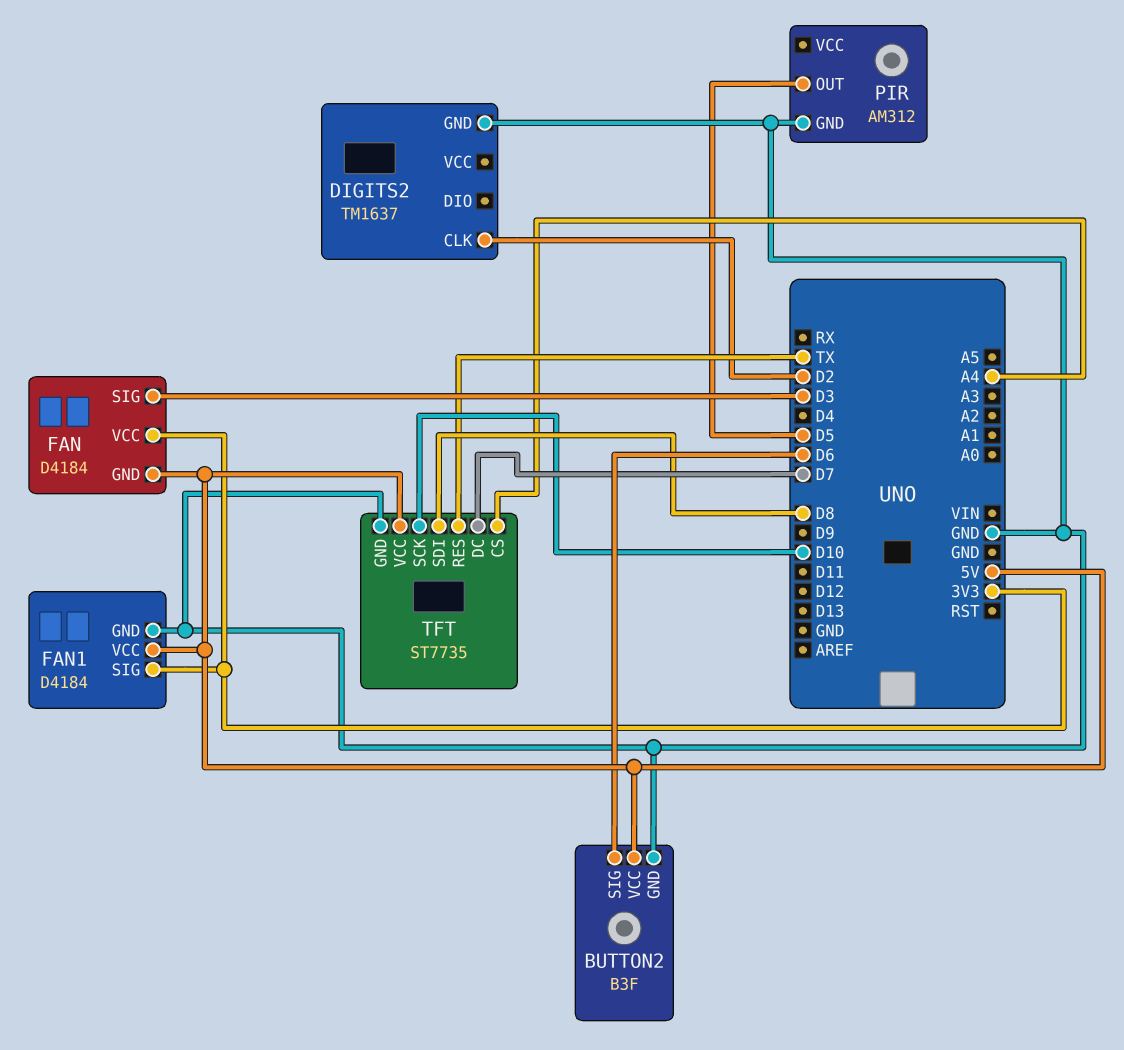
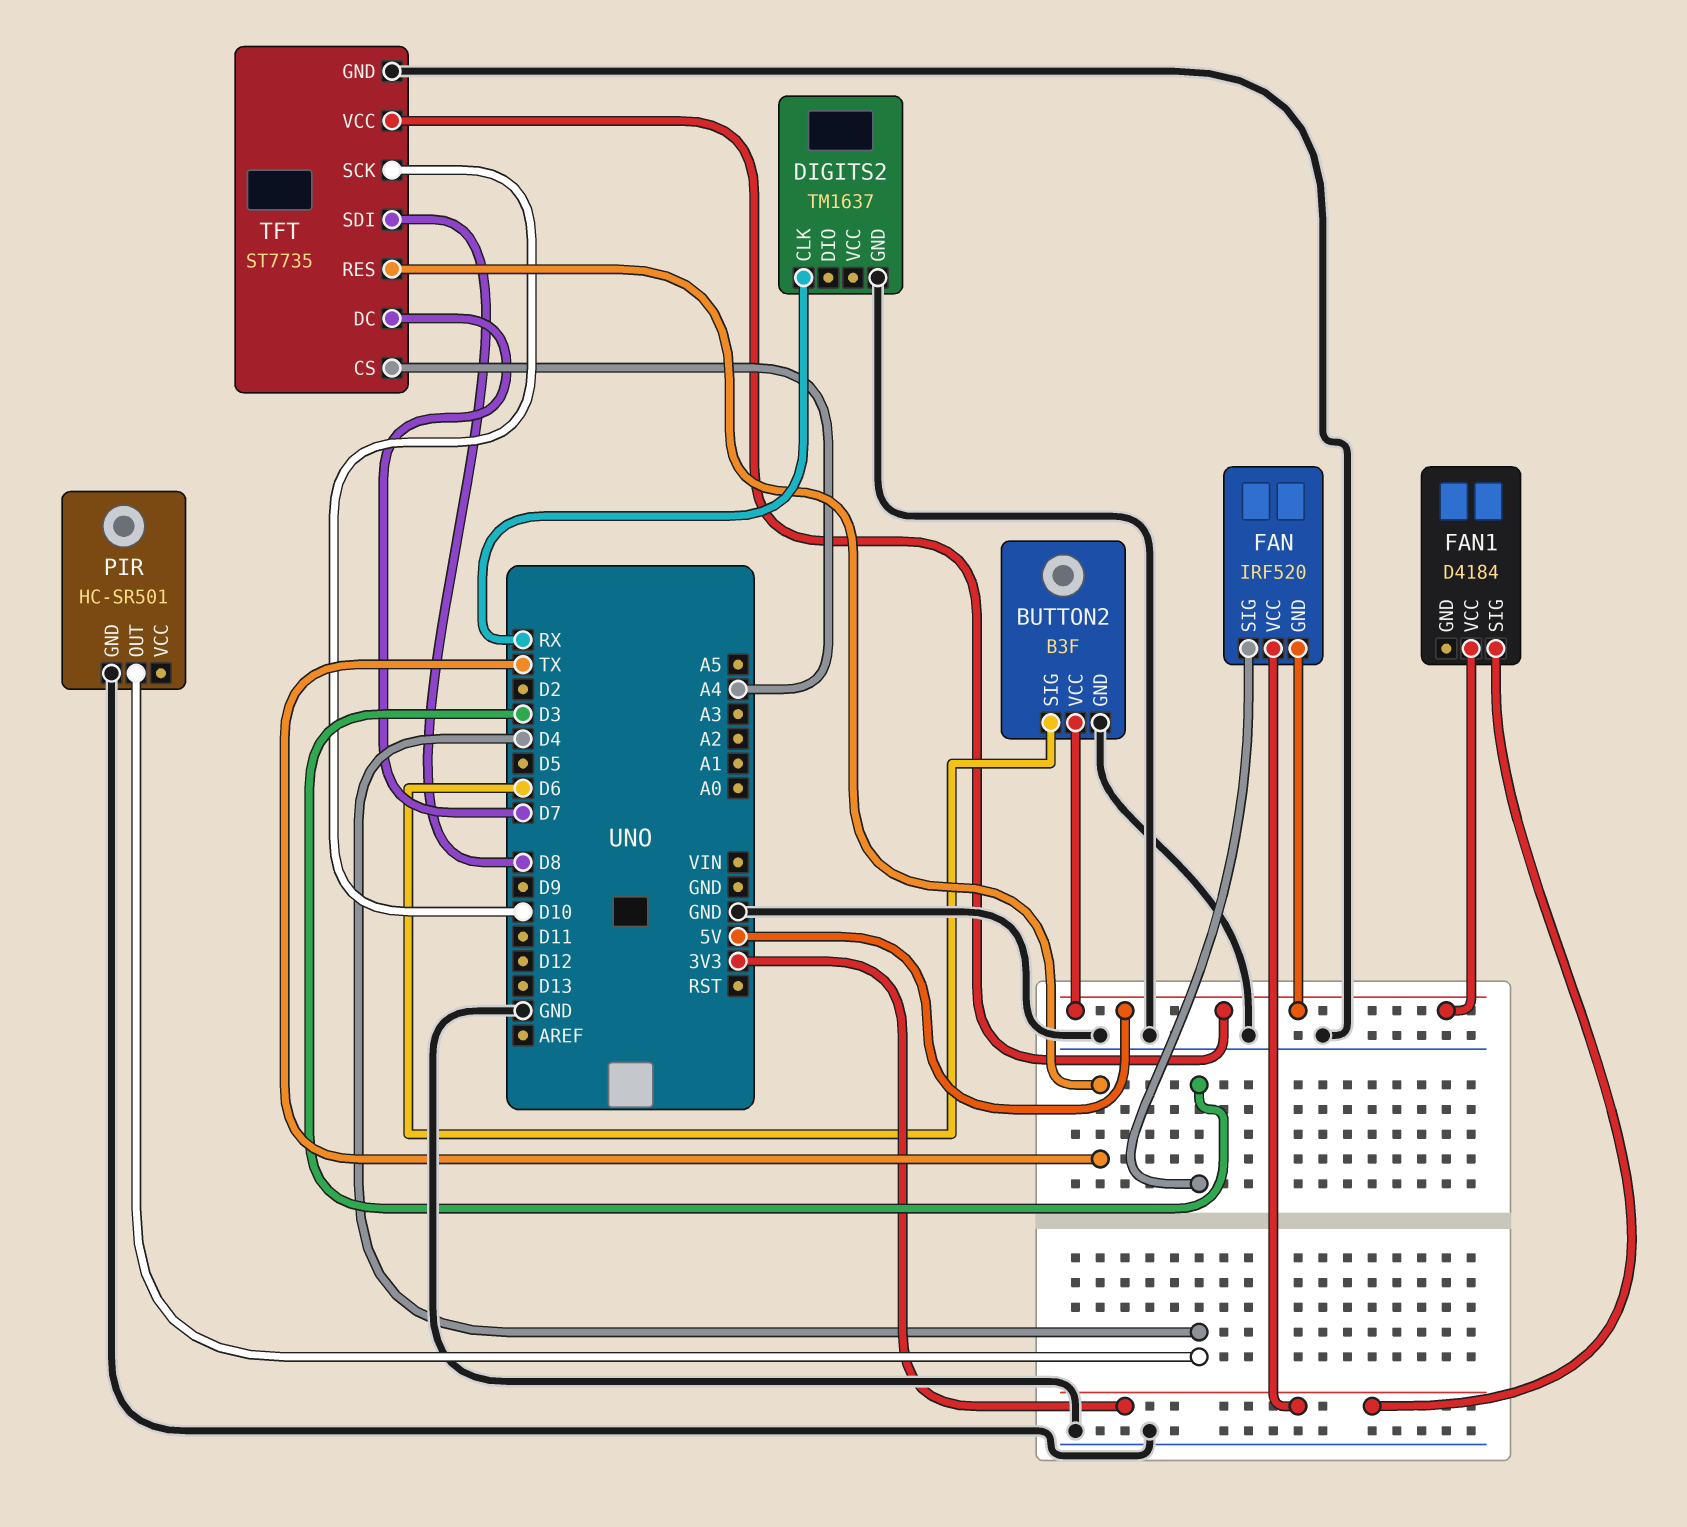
DIGITS2 pin CLK: D2 -> RX
FAN: D4184 -> IRF520
FAN1 pin GND: GND -> none
PIR: AM312 -> HC-SR501
PIR pin OUT: D5 -> D4

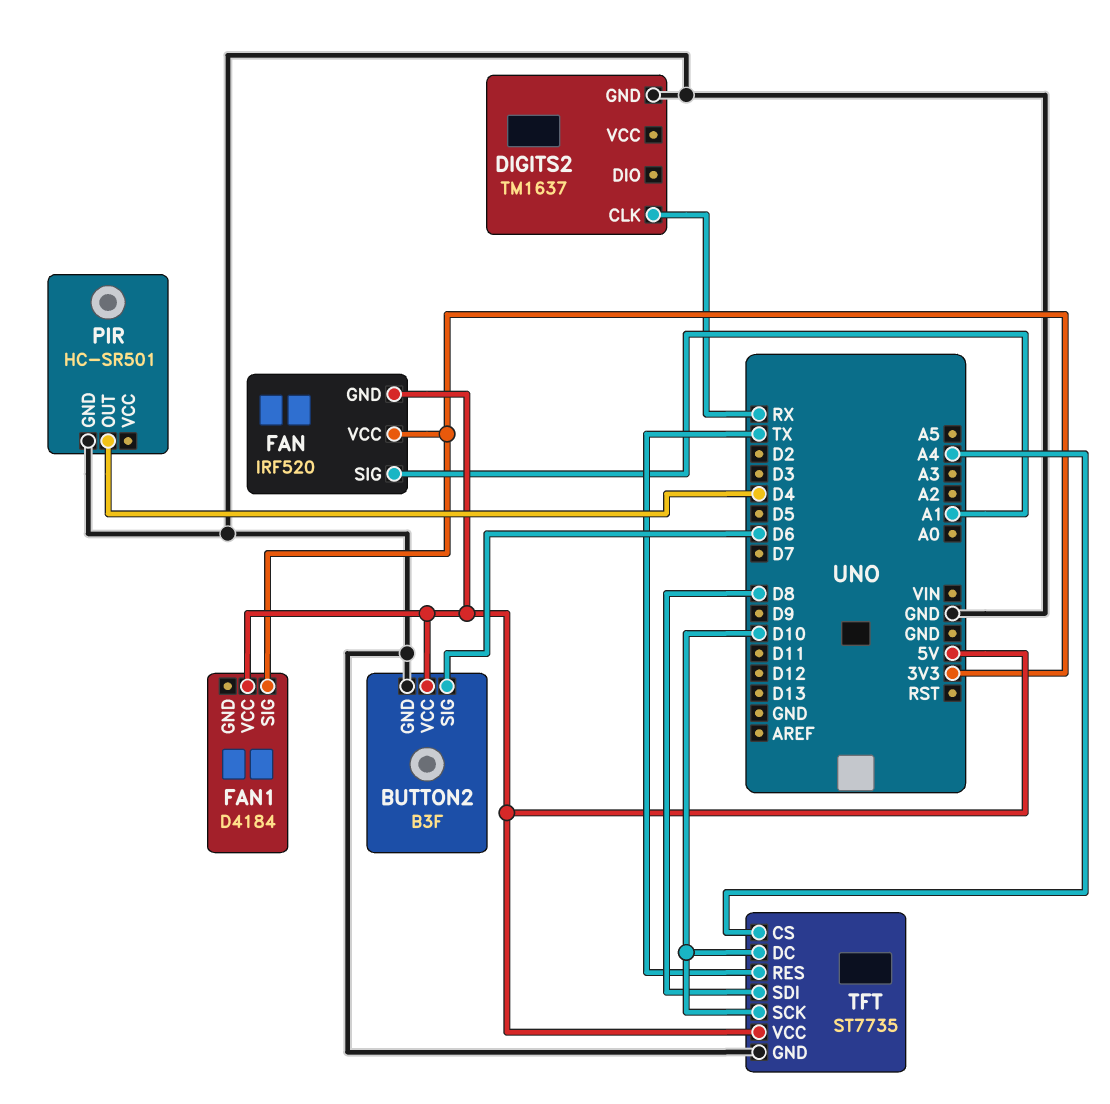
FAN pin SIG: D3 -> A1
TFT pin DC: D7 -> D10

